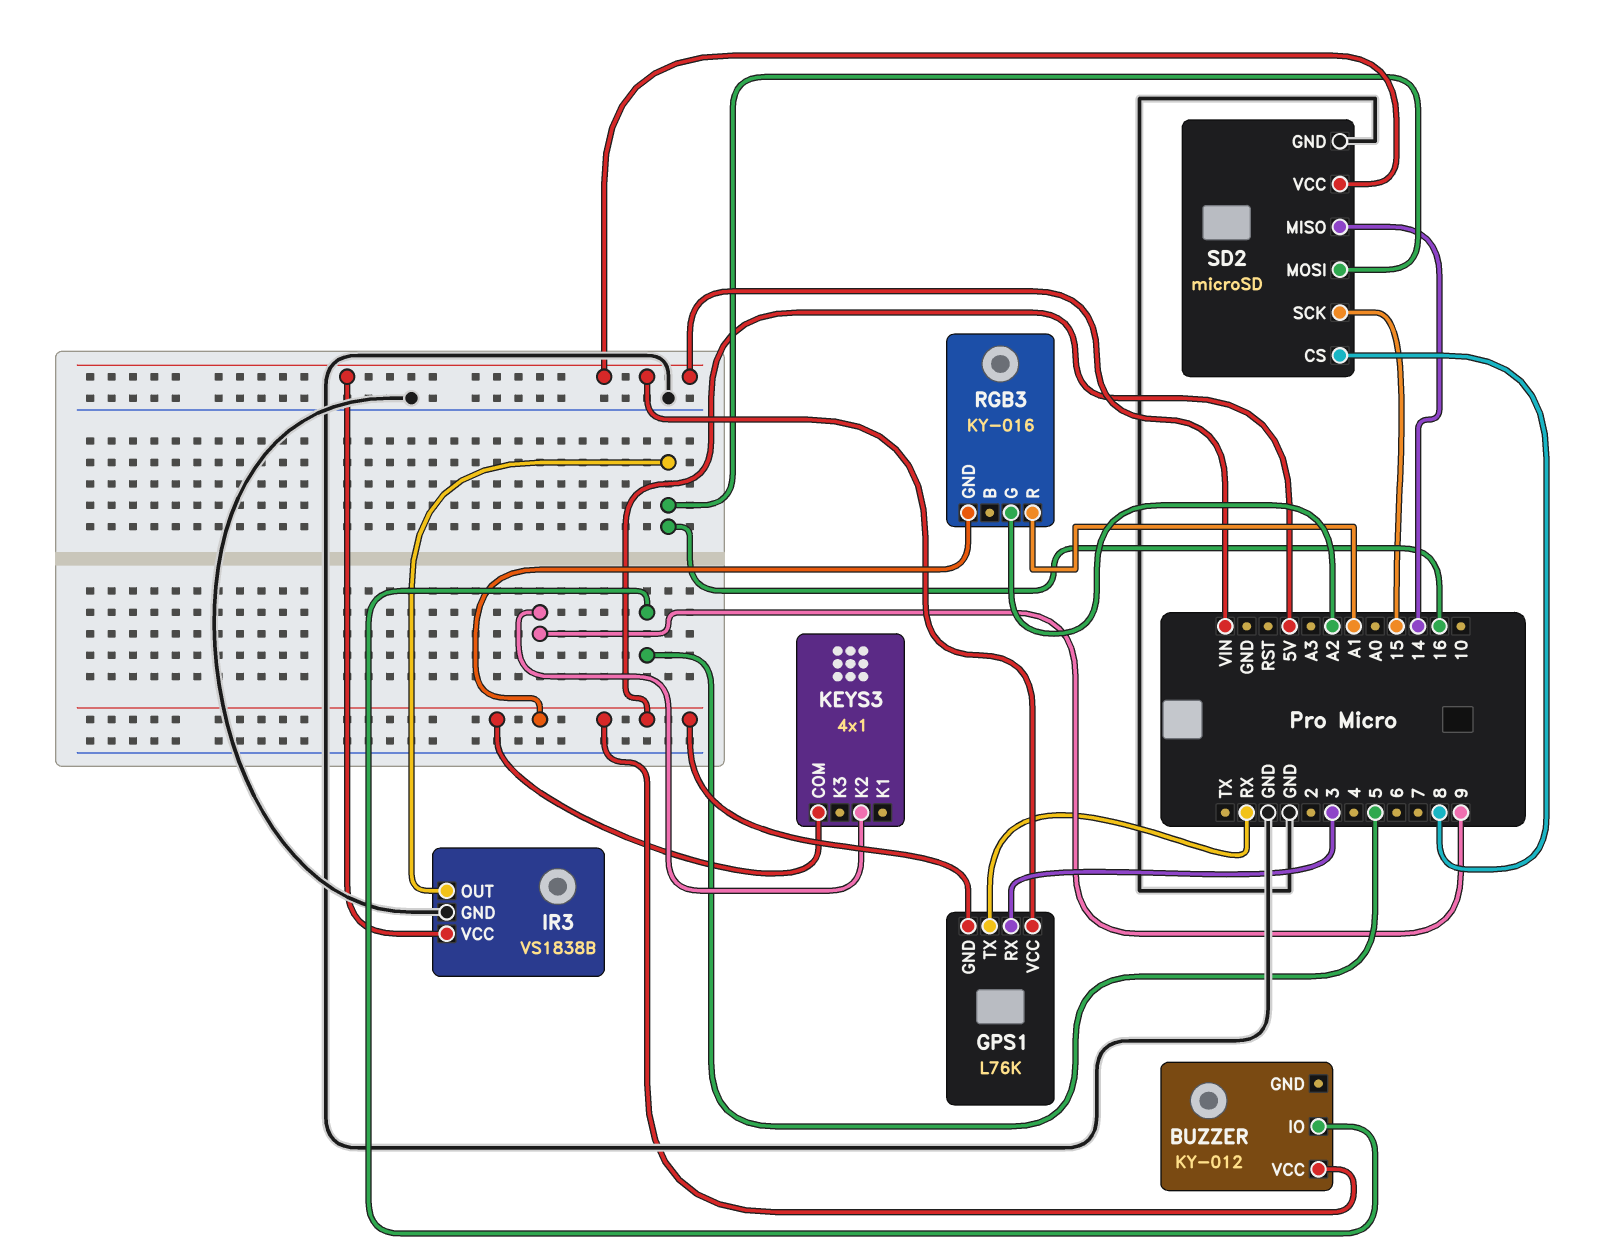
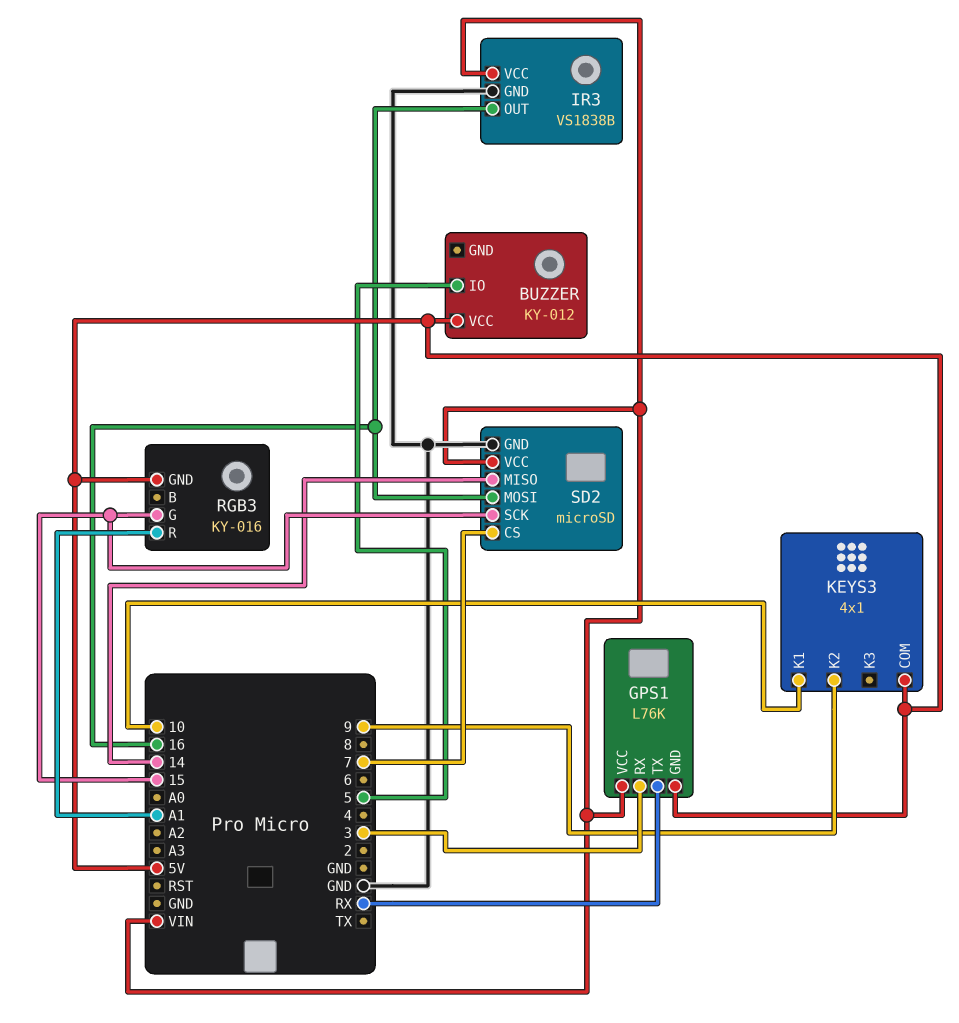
KEYS3 pin K1: none -> 10
RGB3 pin G: A2 -> 15
SD2 pin CS: 8 -> 7

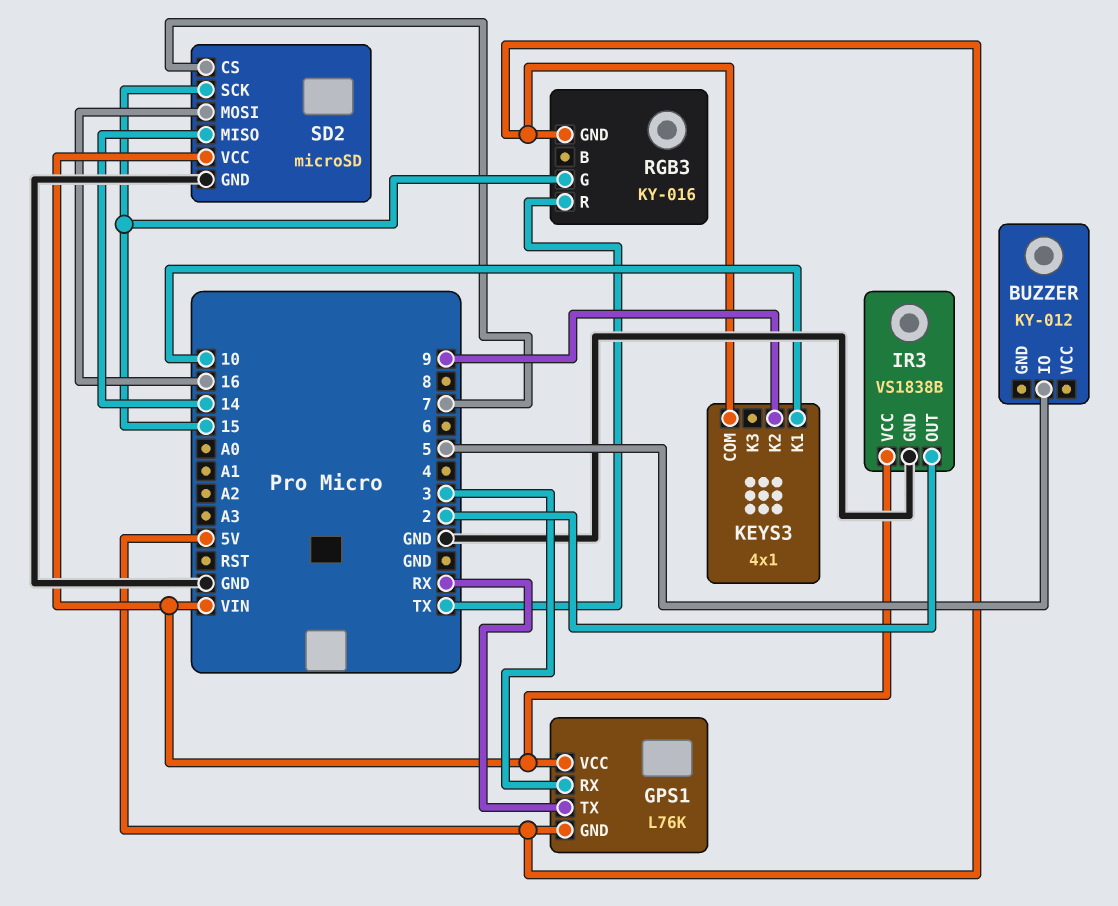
BUZZER pin VCC: 5V -> none
IR3 pin OUT: 16 -> 2
RGB3 pin R: A1 -> TX

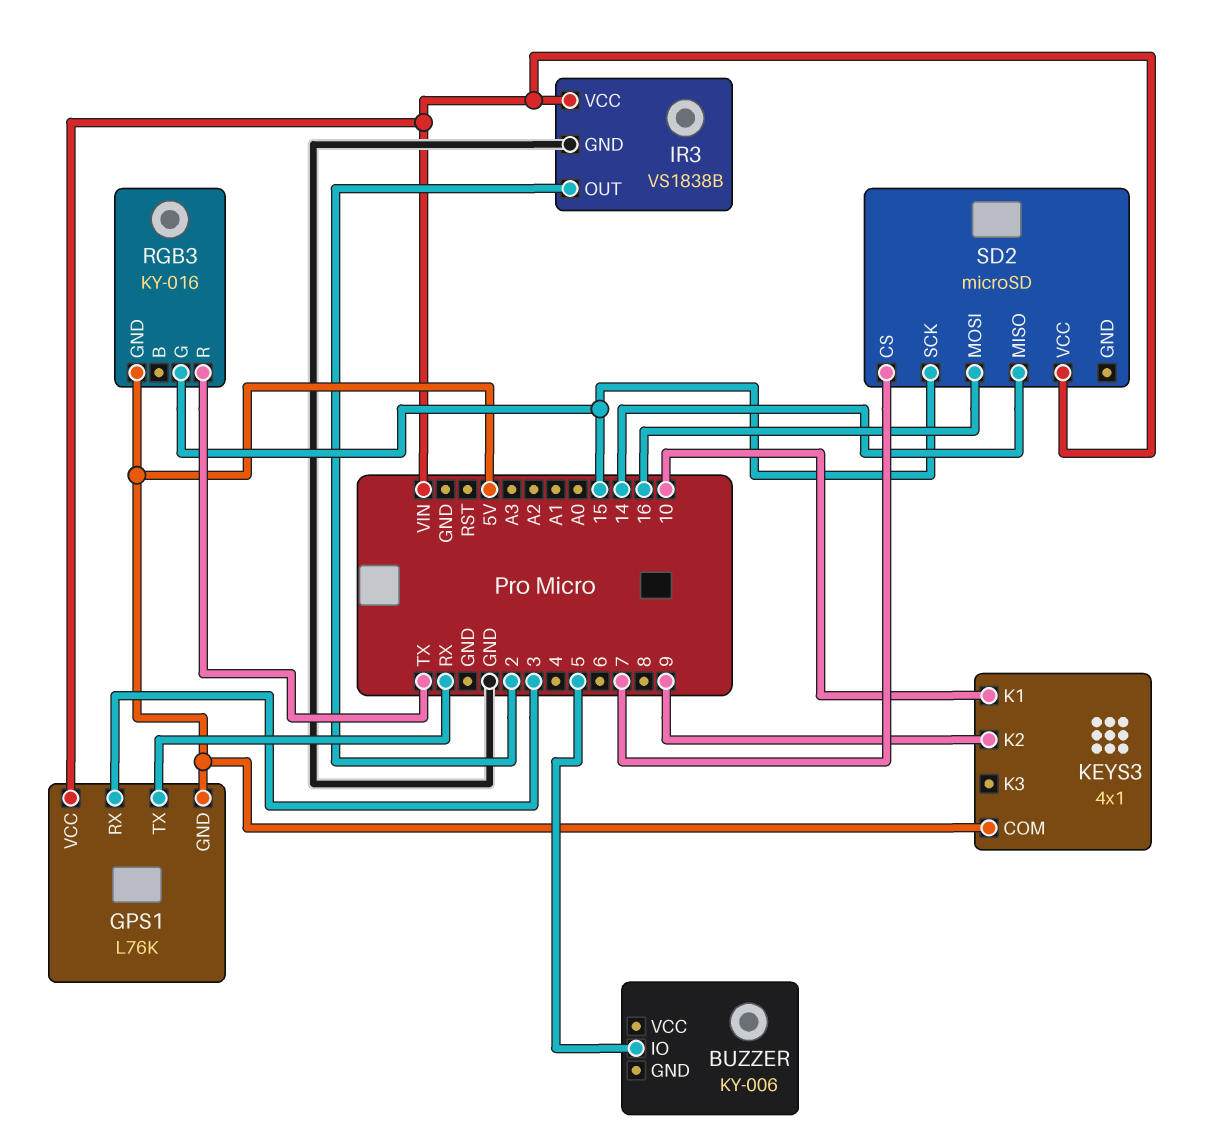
BUZZER: KY-012 -> KY-006
SD2 pin GND: GND -> none

